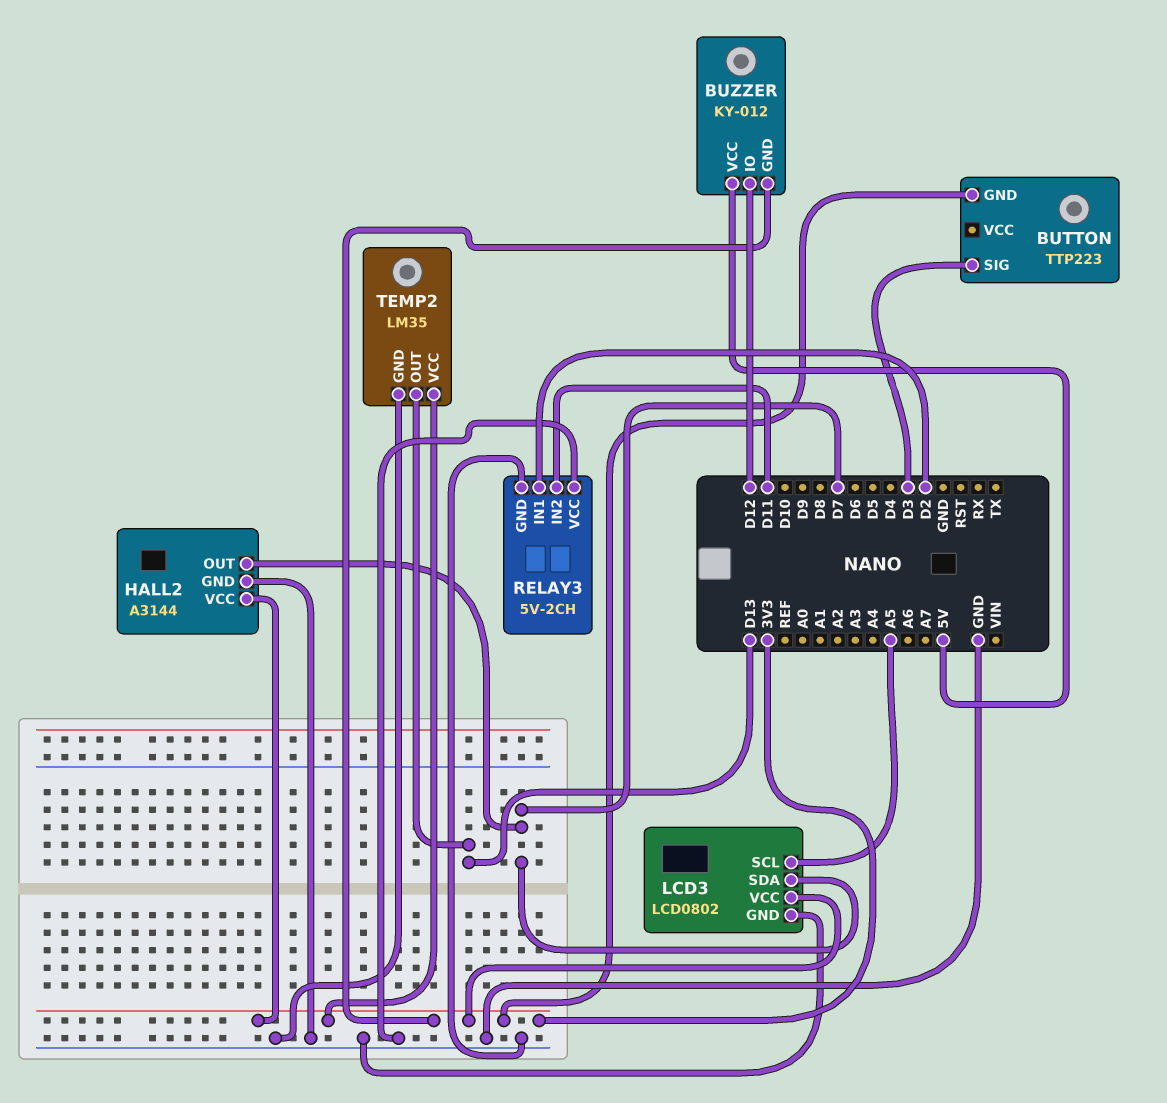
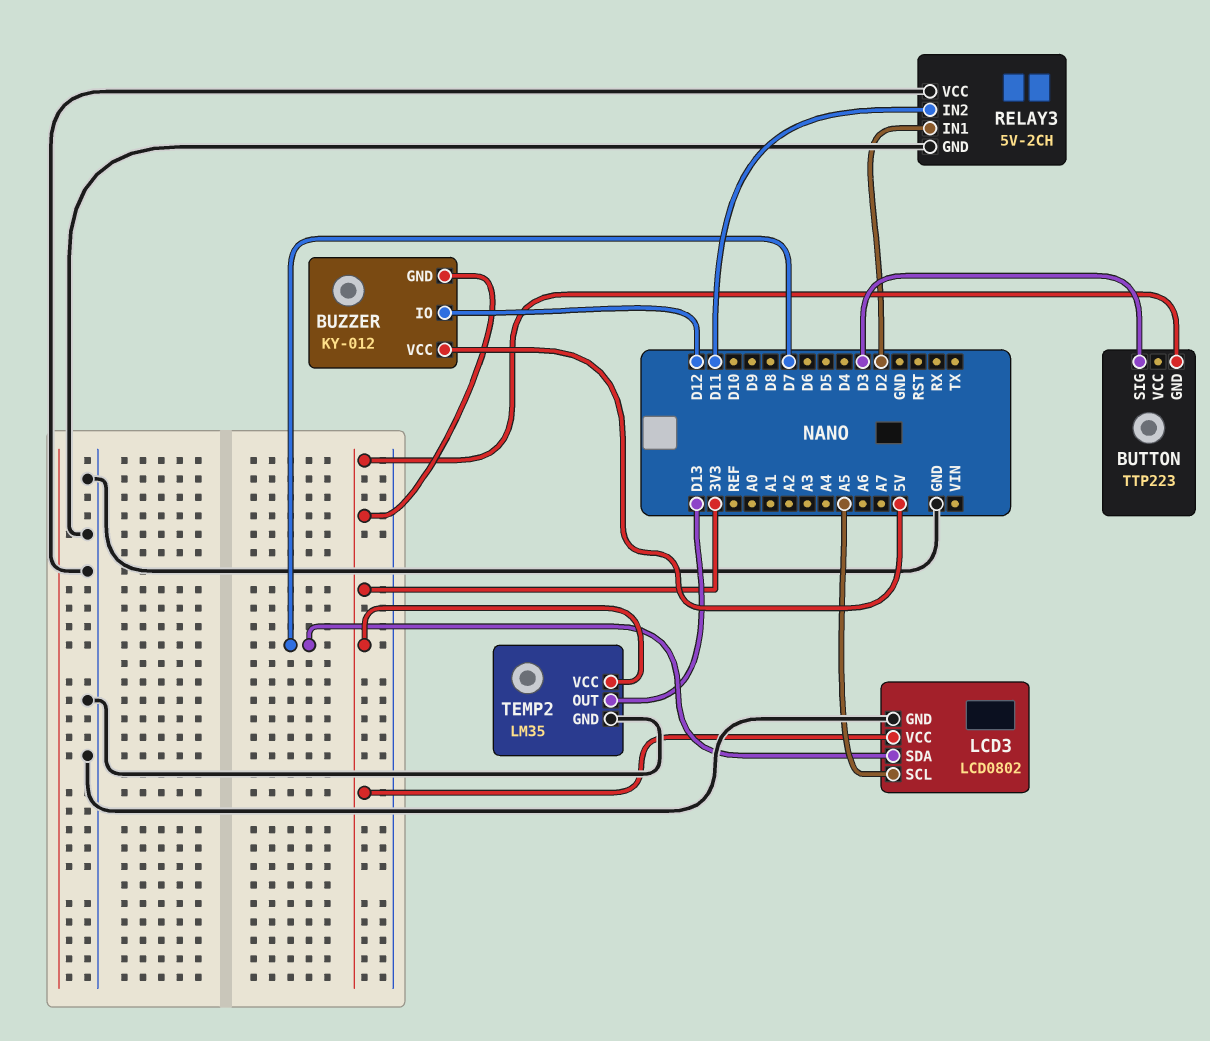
HALL2: A3144 -> none
HALL2 pin GND: GND -> none
HALL2 pin OUT: D7 -> none
HALL2 pin VCC: 3V3 -> none

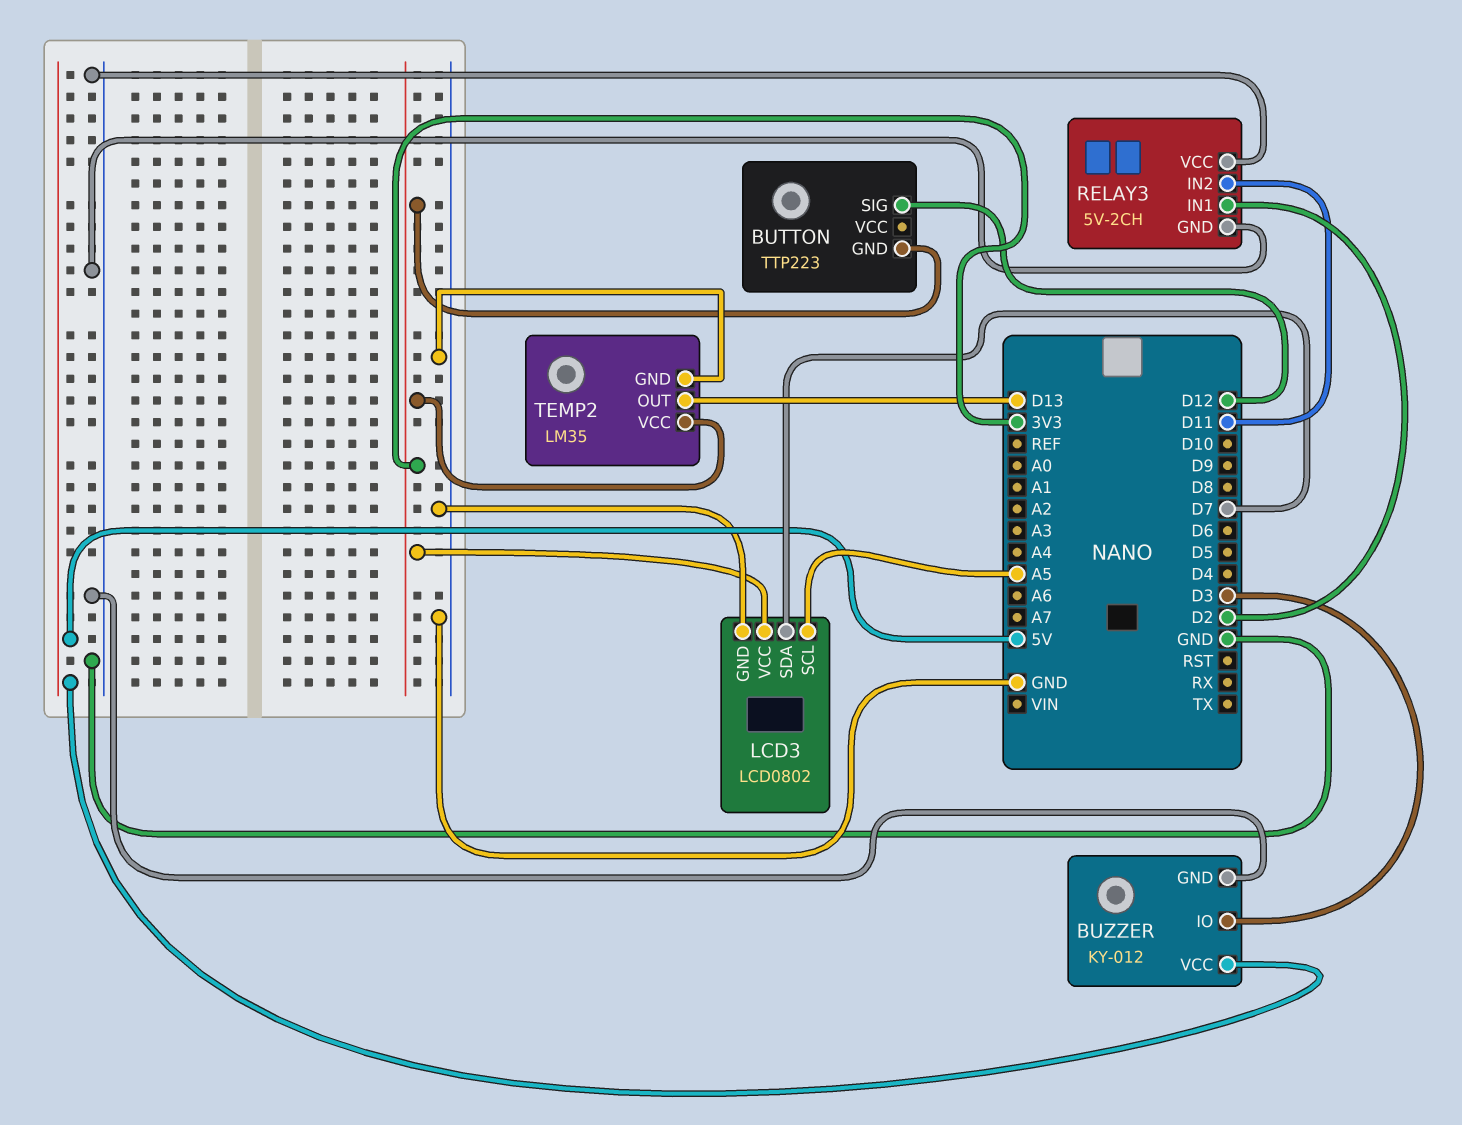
BUTTON pin SIG: D3 -> D12
BUZZER pin GND: 3V3 -> GND
BUZZER pin IO: D12 -> D3

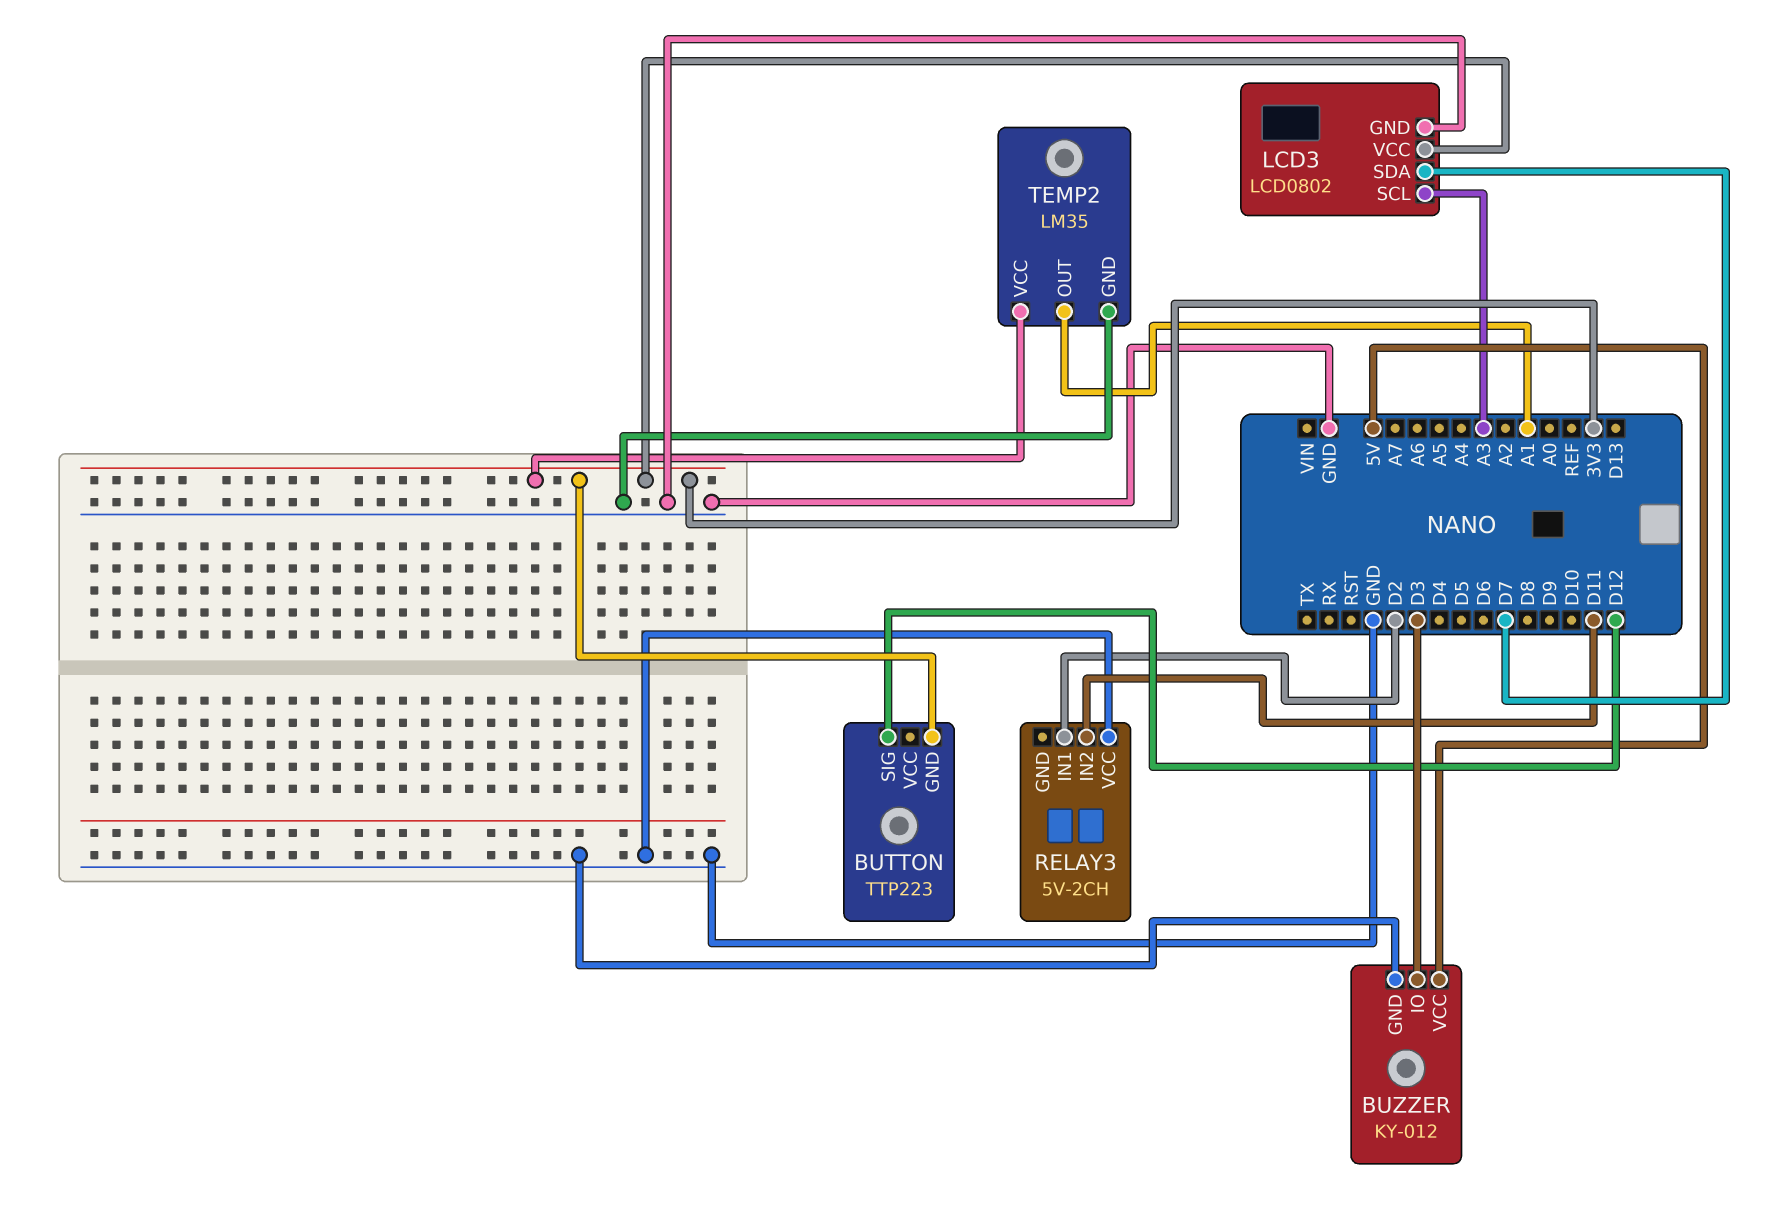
LCD3 pin SCL: A5 -> A3
RELAY3 pin GND: GND -> none
TEMP2 pin OUT: D13 -> A1

